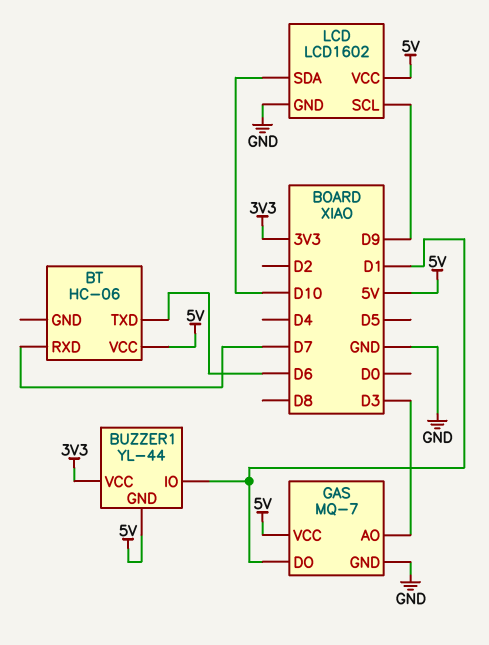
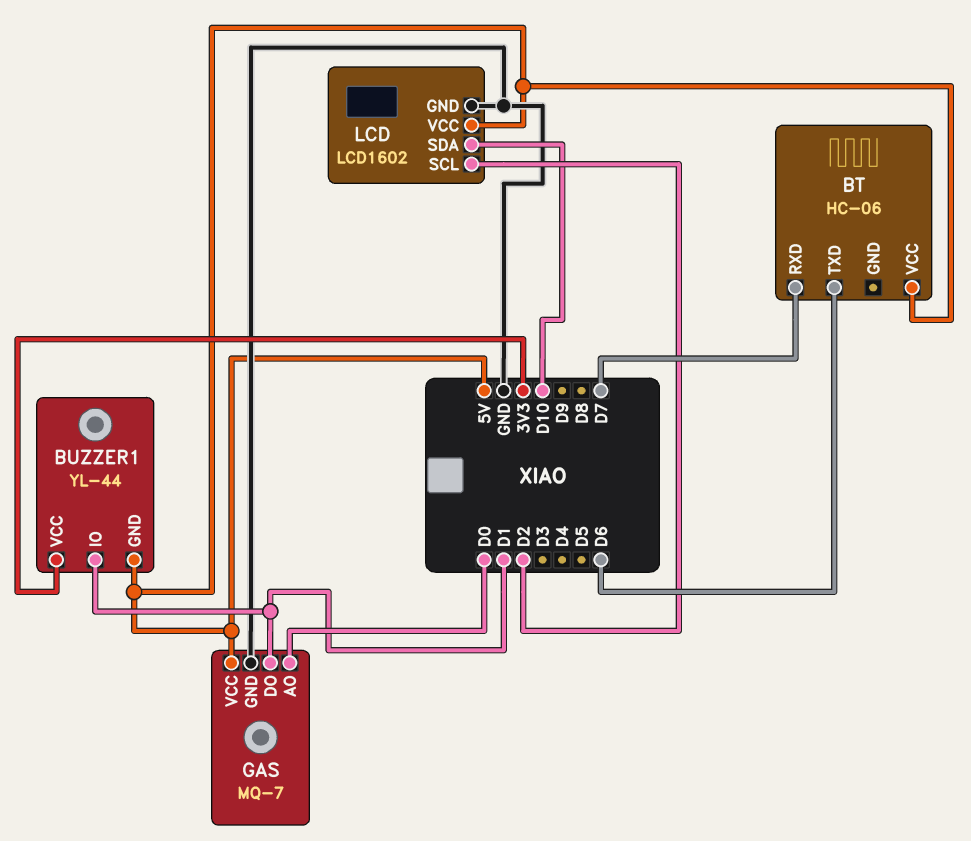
GAS pin AO: D3 -> D0
LCD pin SCL: D9 -> D2

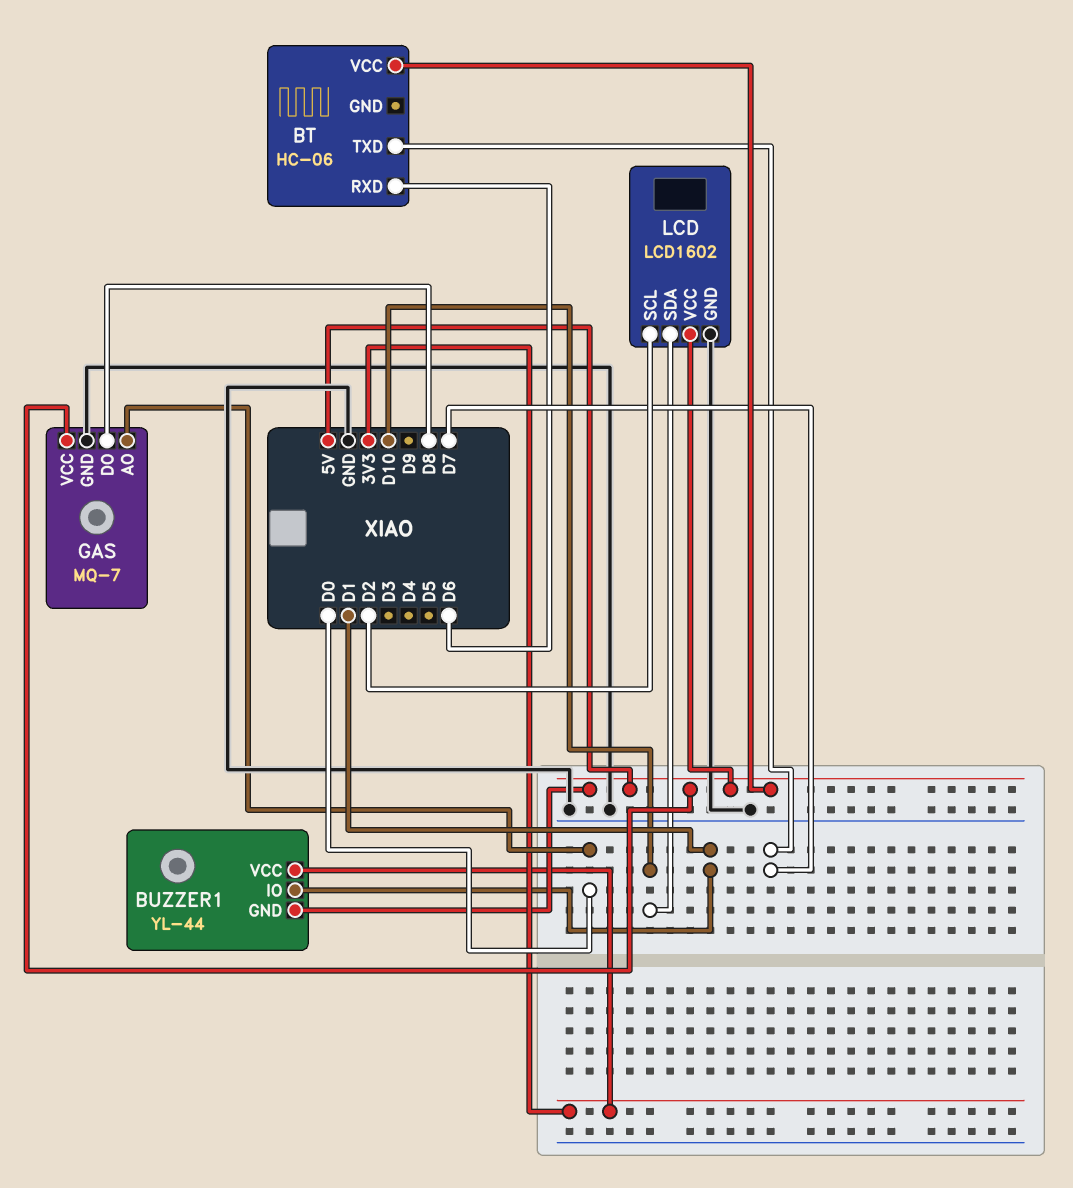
BT pin RXD: D7 -> D6
BT pin TXD: D6 -> D7
GAS pin DO: D1 -> D8

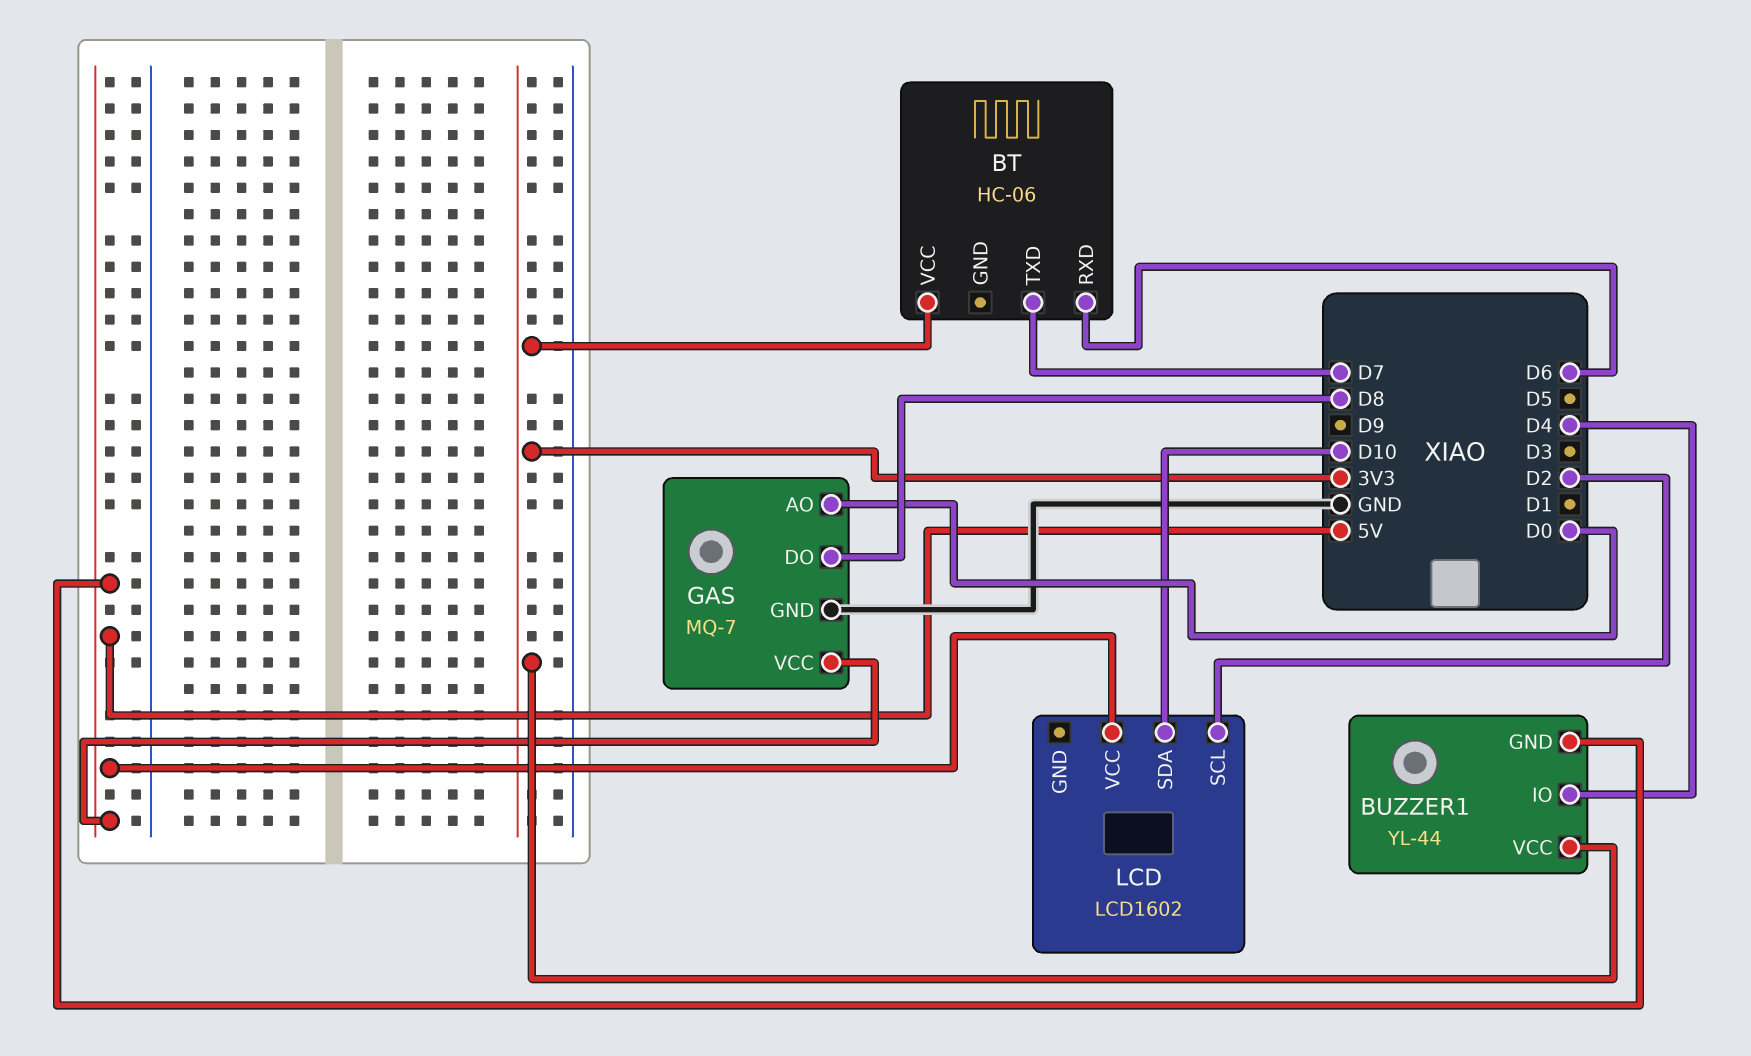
BT pin VCC: 5V -> 3V3
BUZZER1 pin IO: D1 -> D4
LCD pin GND: GND -> none

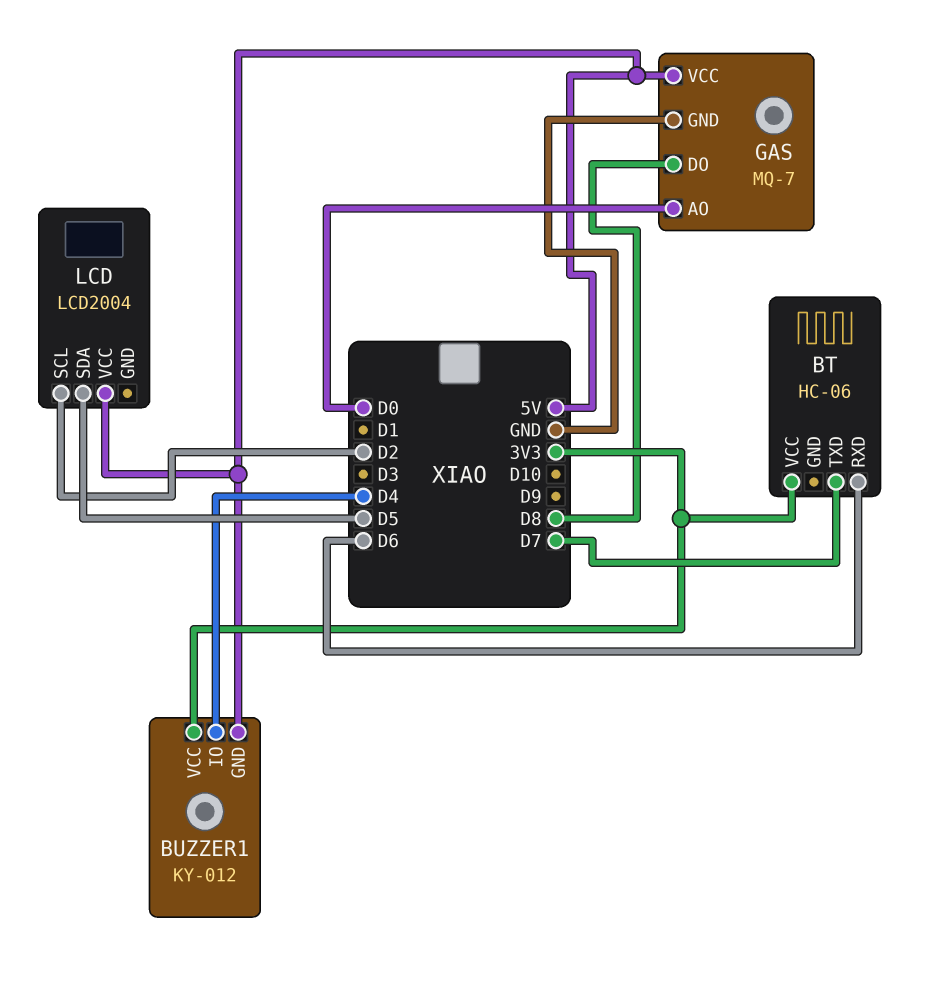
BUZZER1: YL-44 -> KY-012
LCD: LCD1602 -> LCD2004
LCD pin SDA: D10 -> D5

